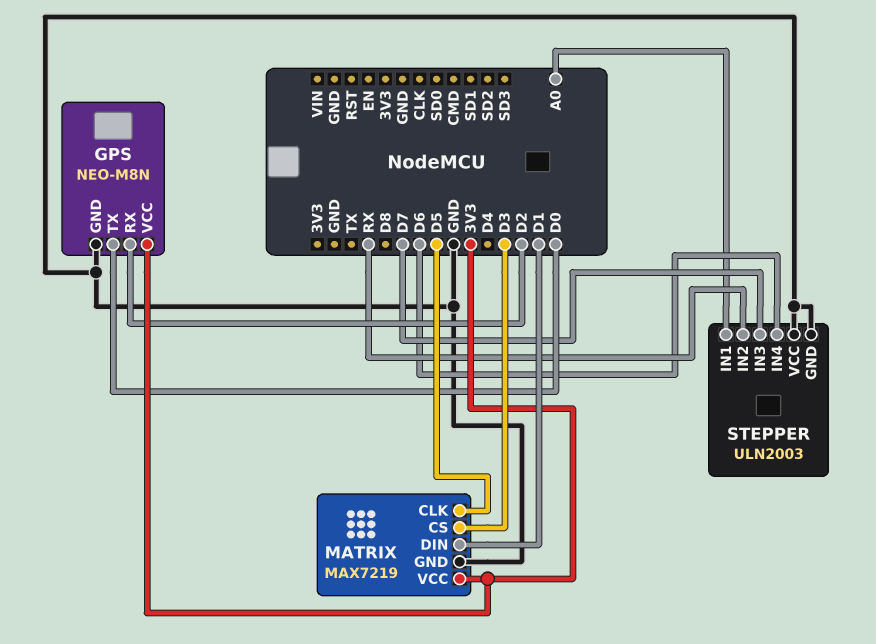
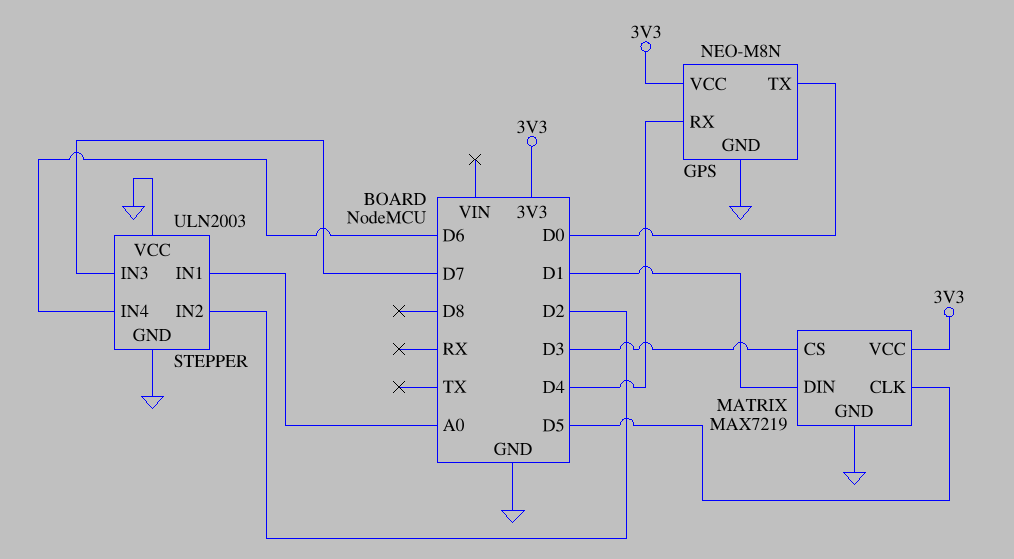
GPS pin RX: D2 -> D4
STEPPER pin IN2: RX -> D2

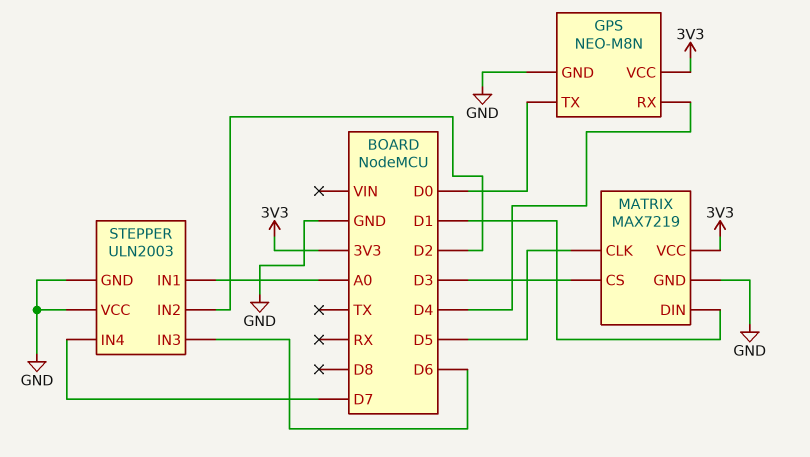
STEPPER pin IN3: D7 -> D6
STEPPER pin IN4: D6 -> D7

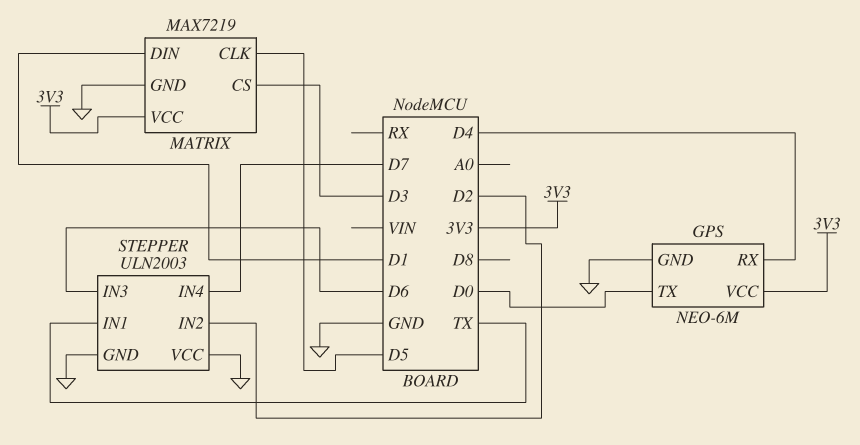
GPS: NEO-M8N -> NEO-6M
STEPPER pin IN1: A0 -> TX

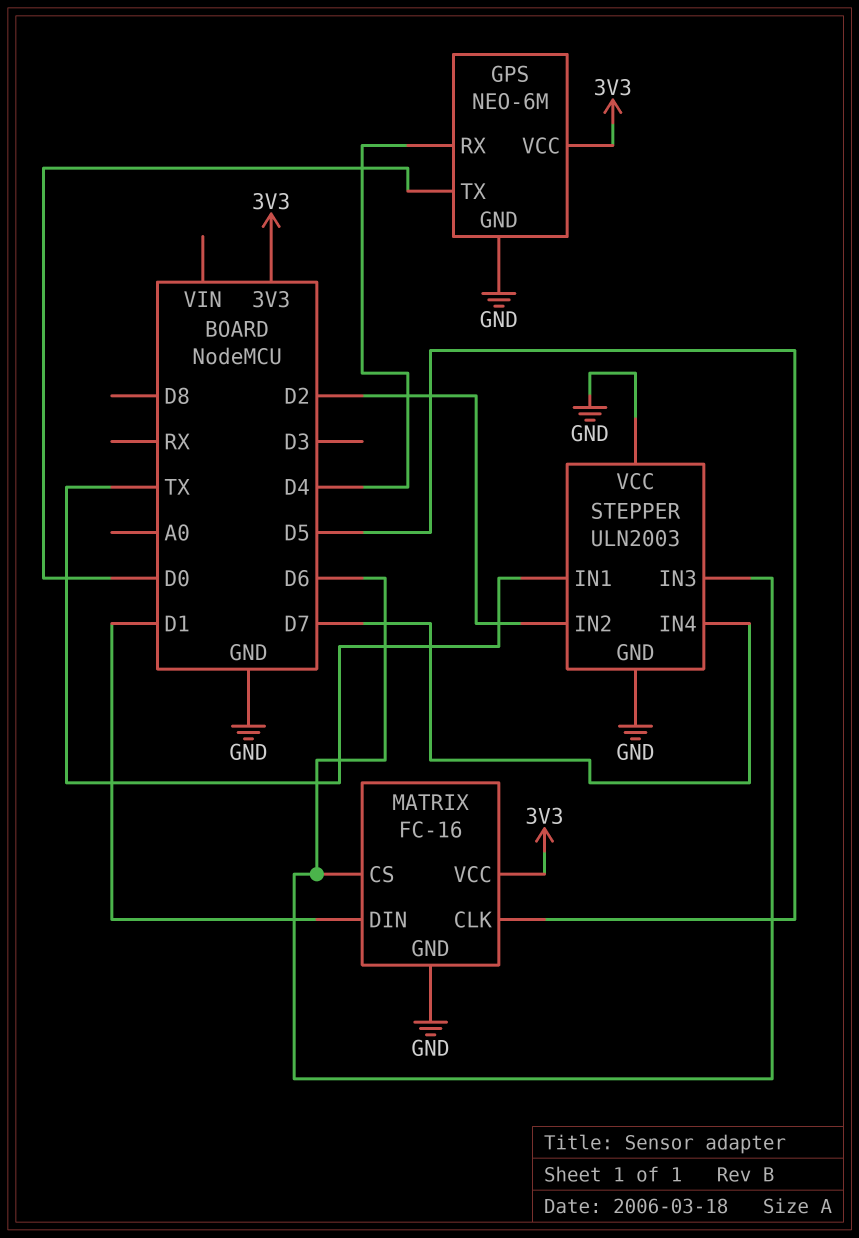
MATRIX: MAX7219 -> FC-16
MATRIX pin CS: D3 -> D6

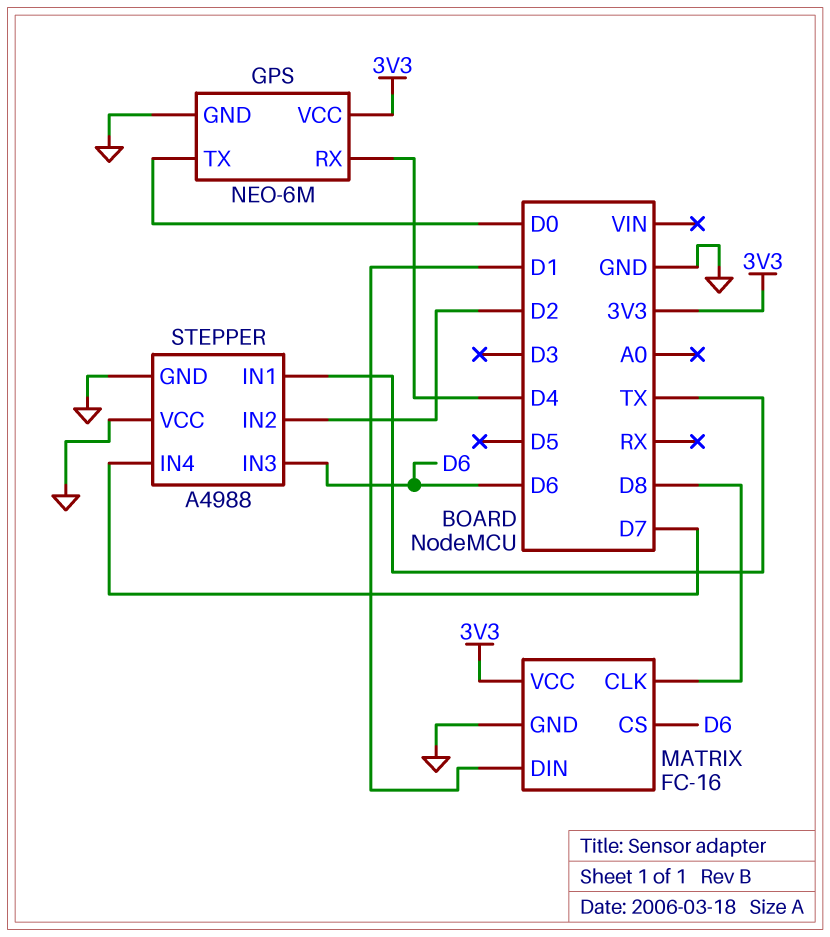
MATRIX pin CLK: D5 -> D8
STEPPER: ULN2003 -> A4988

